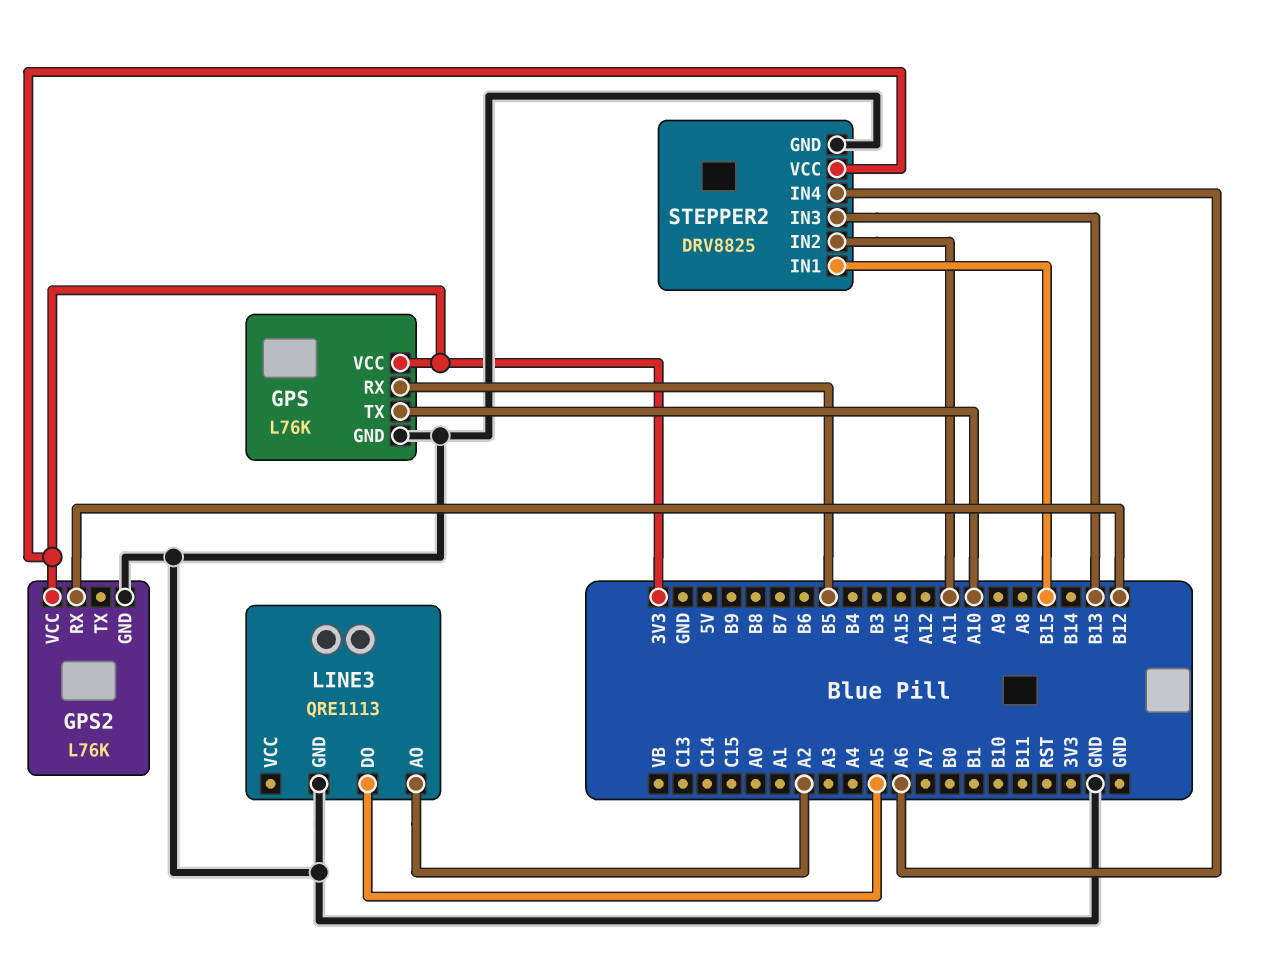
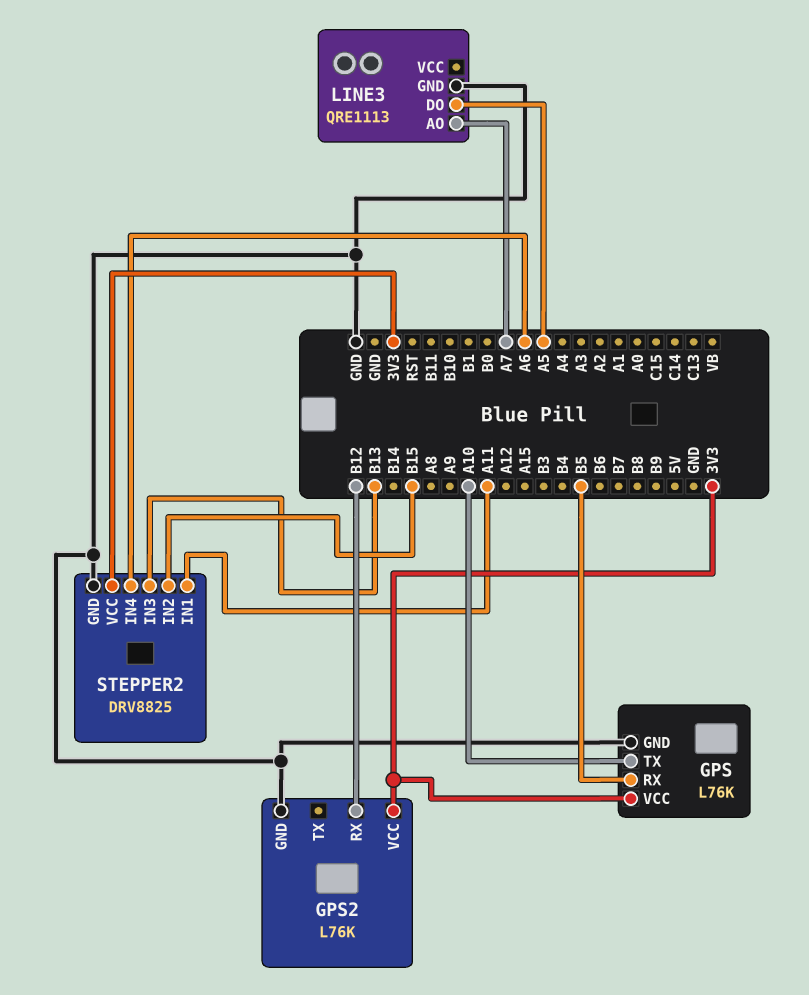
LINE3 pin AO: A2 -> A7
STEPPER2 pin IN1: B15 -> A11
STEPPER2 pin IN2: A11 -> B15

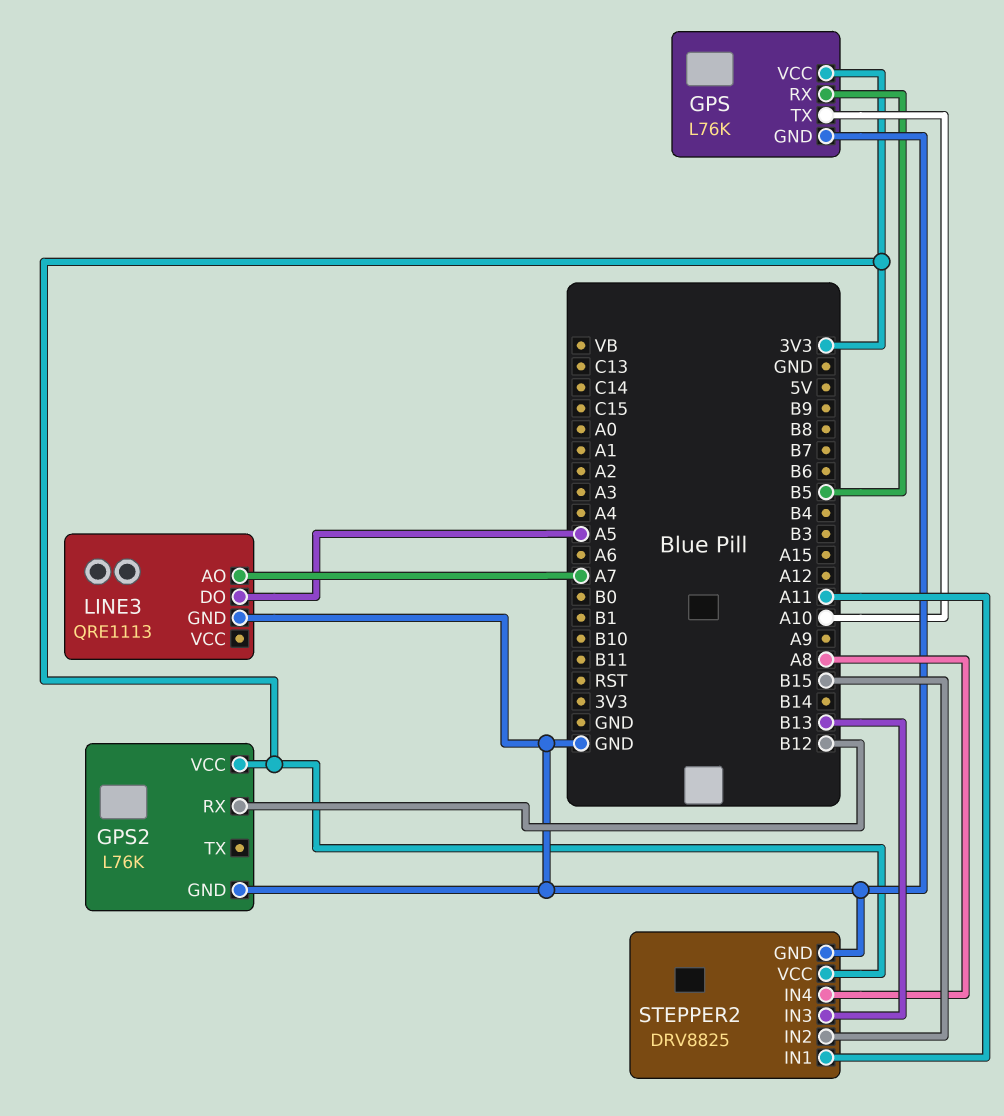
STEPPER2 pin IN4: A6 -> A8

